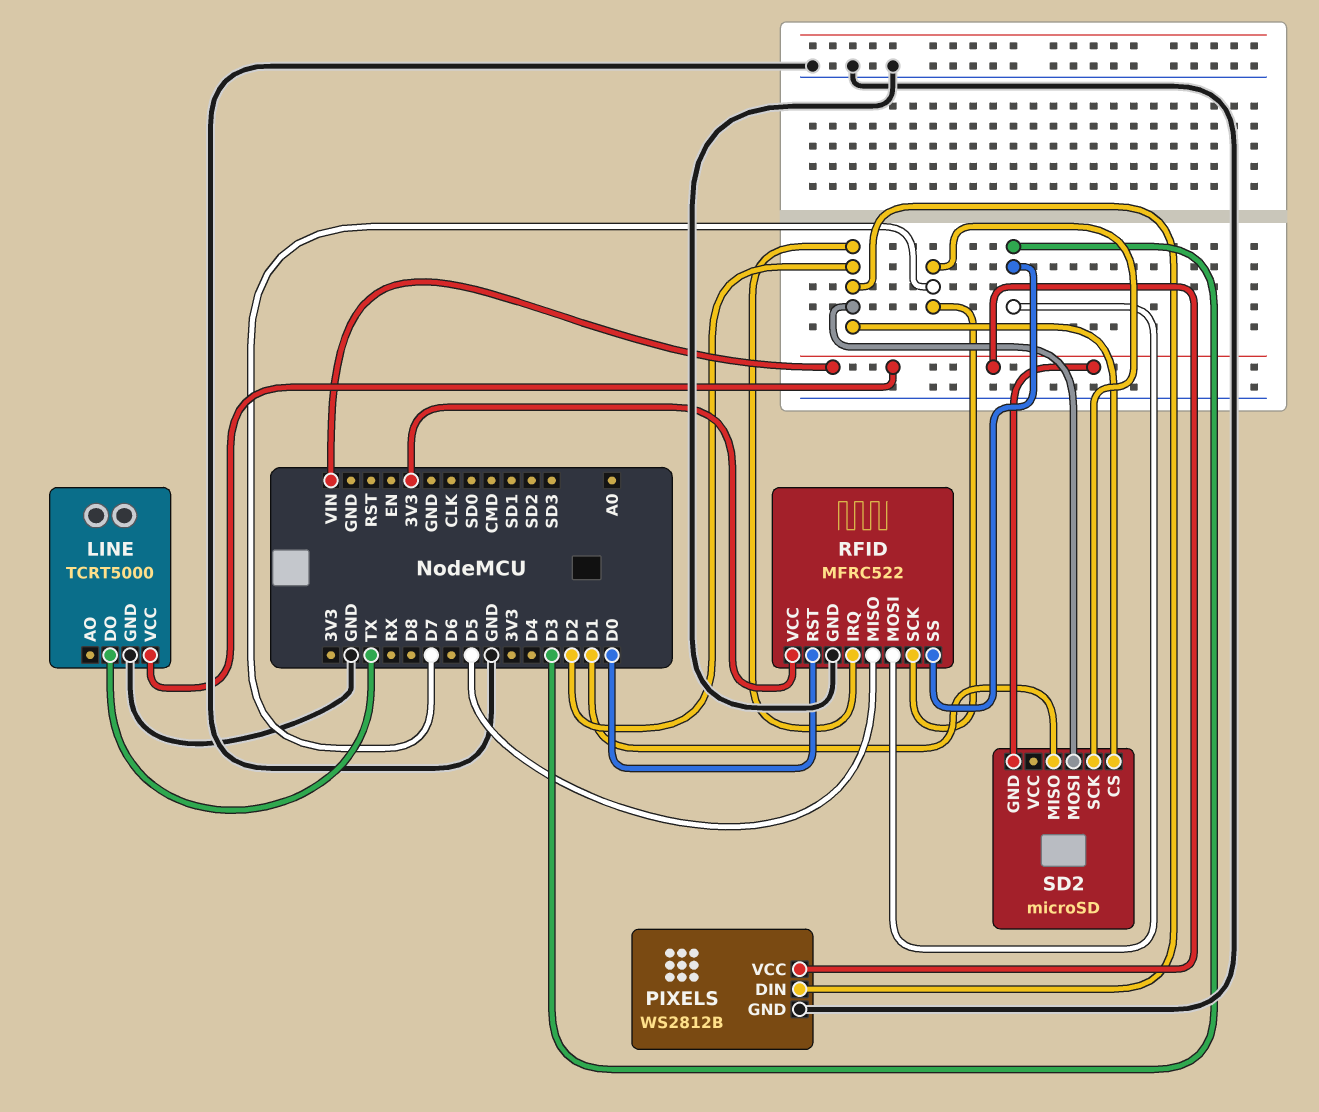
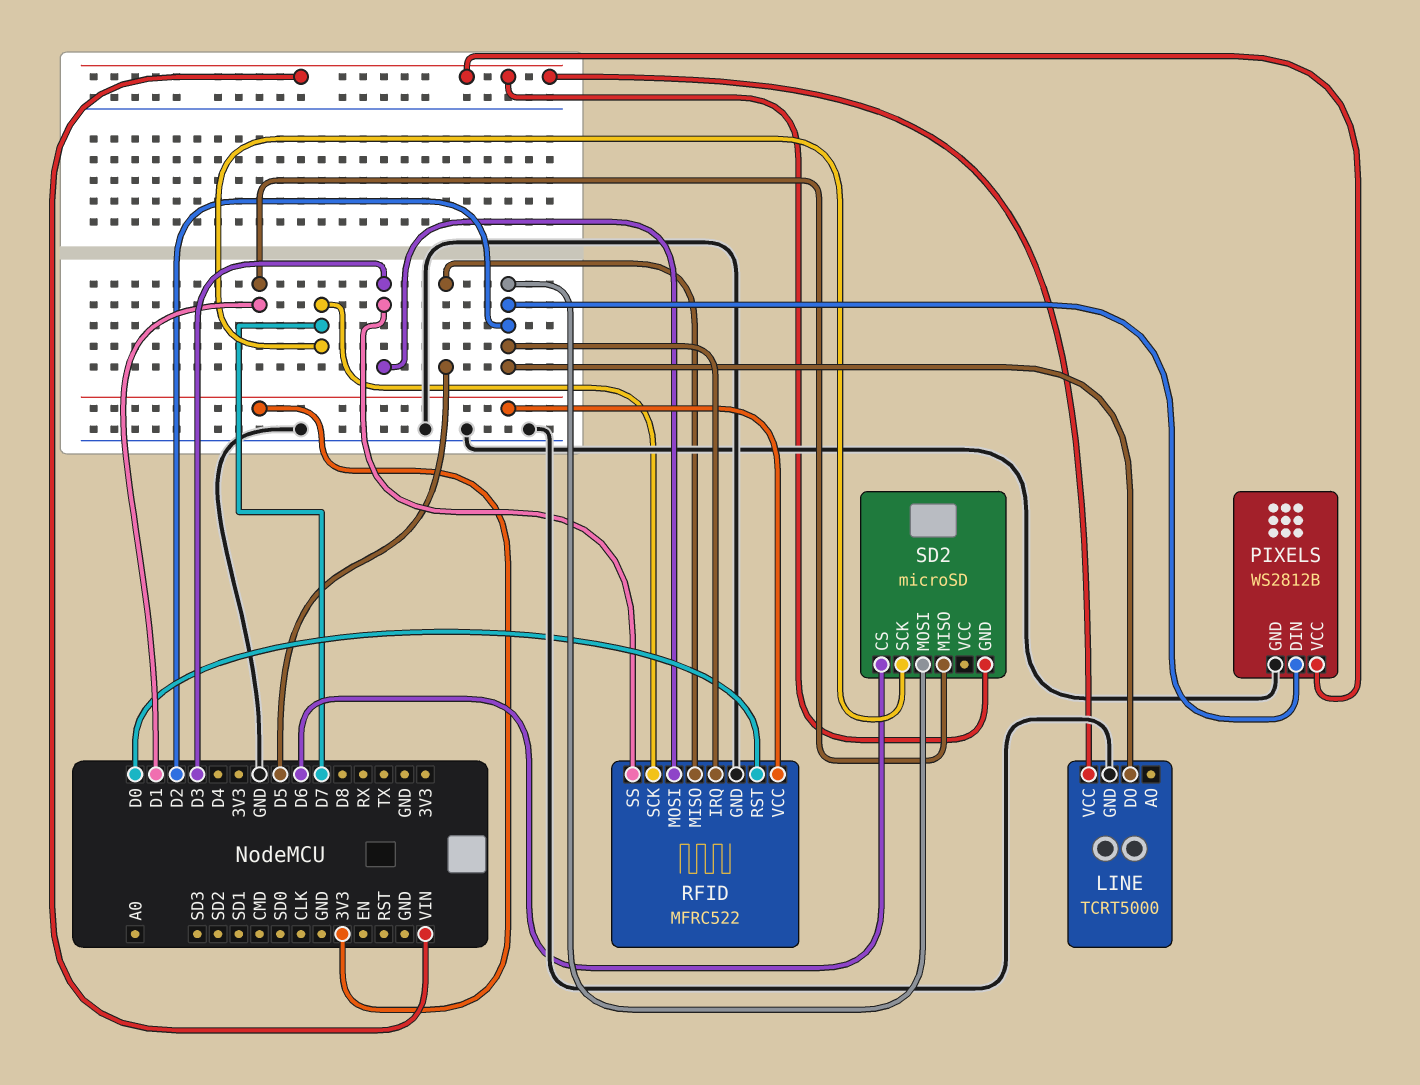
LINE pin DO: TX -> D2
SD2 pin CS: D2 -> D6

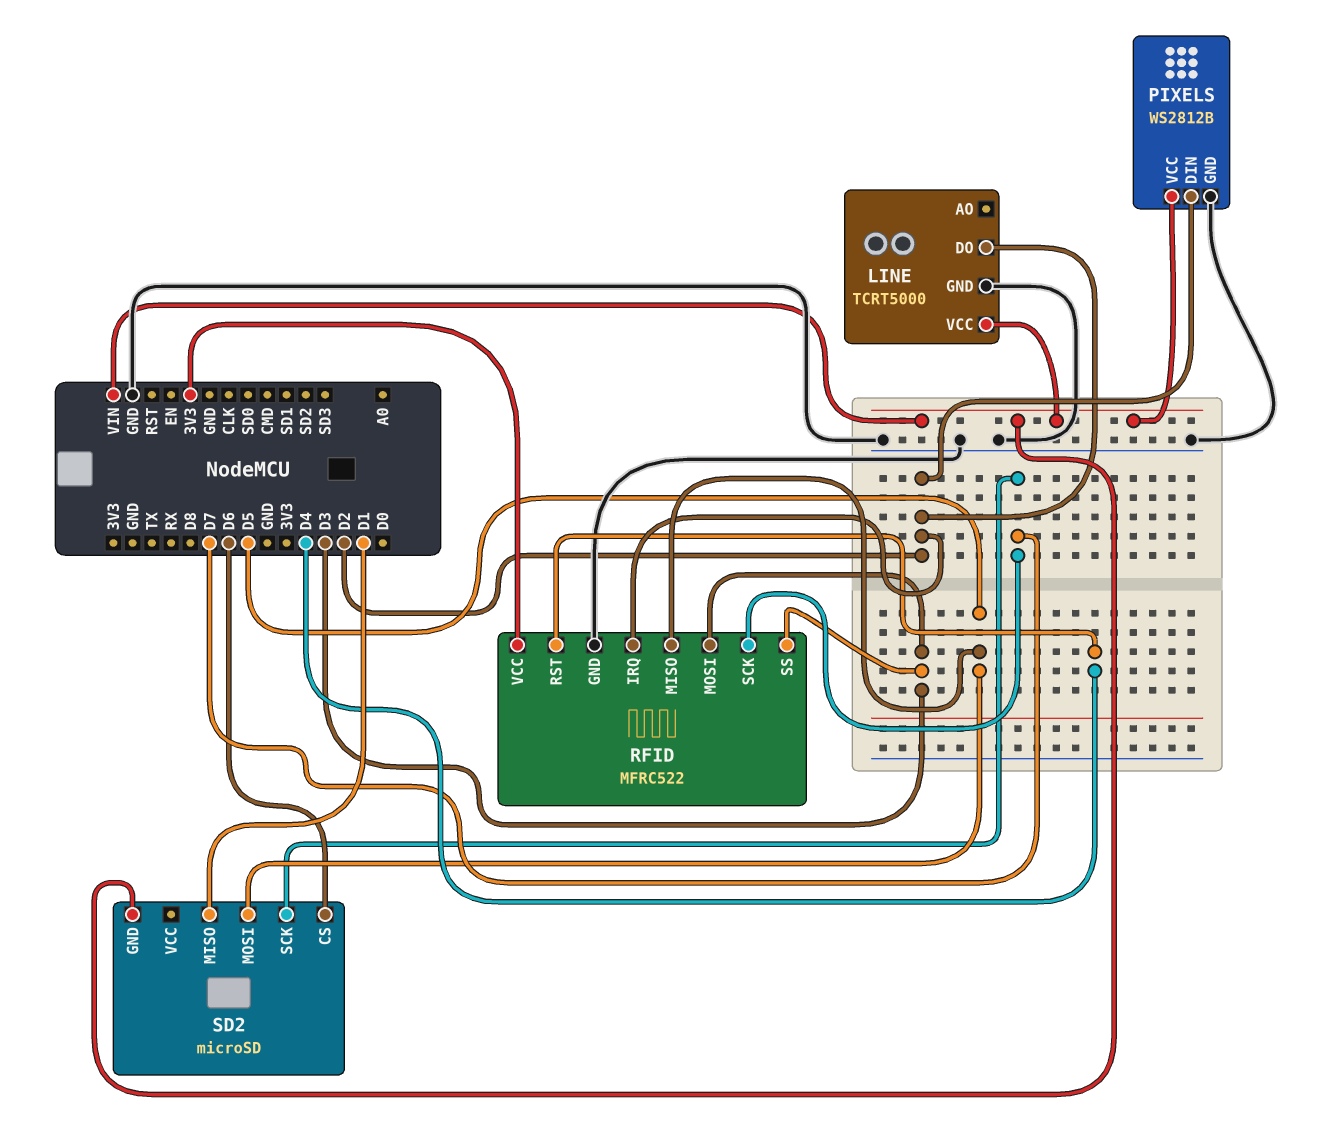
RFID pin RST: D0 -> D4
SD2 pin MOSI: D2 -> D5

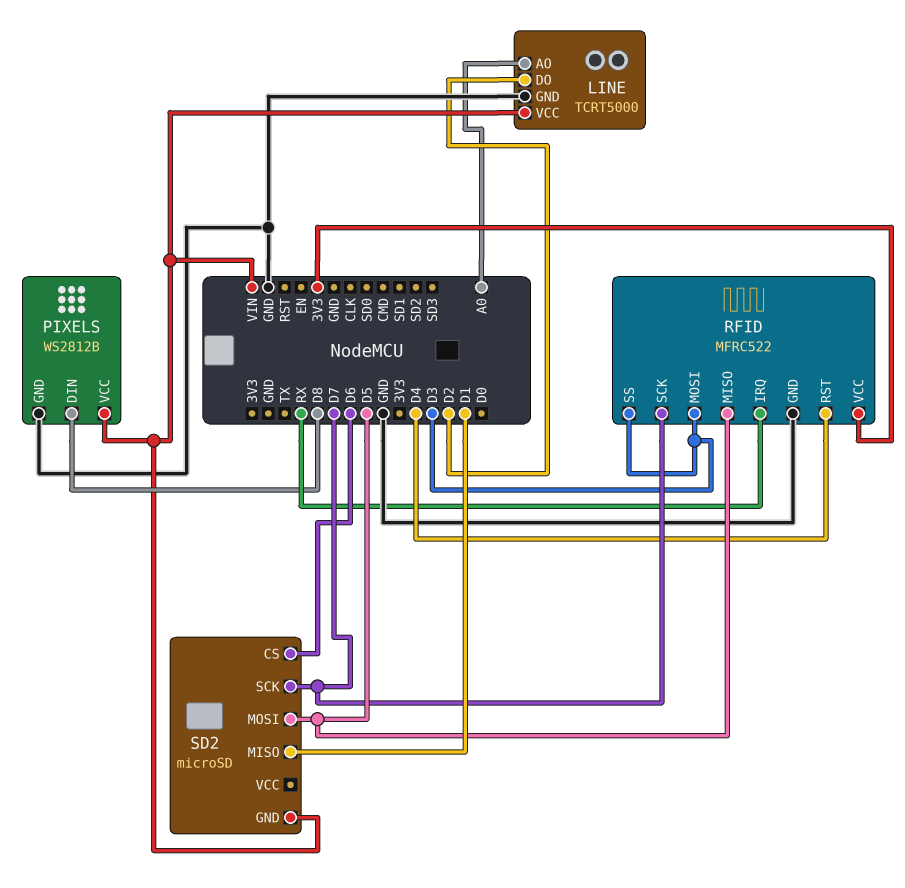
LINE pin AO: none -> A0
PIXELS pin DIN: D2 -> D8
RFID pin IRQ: D2 -> RX

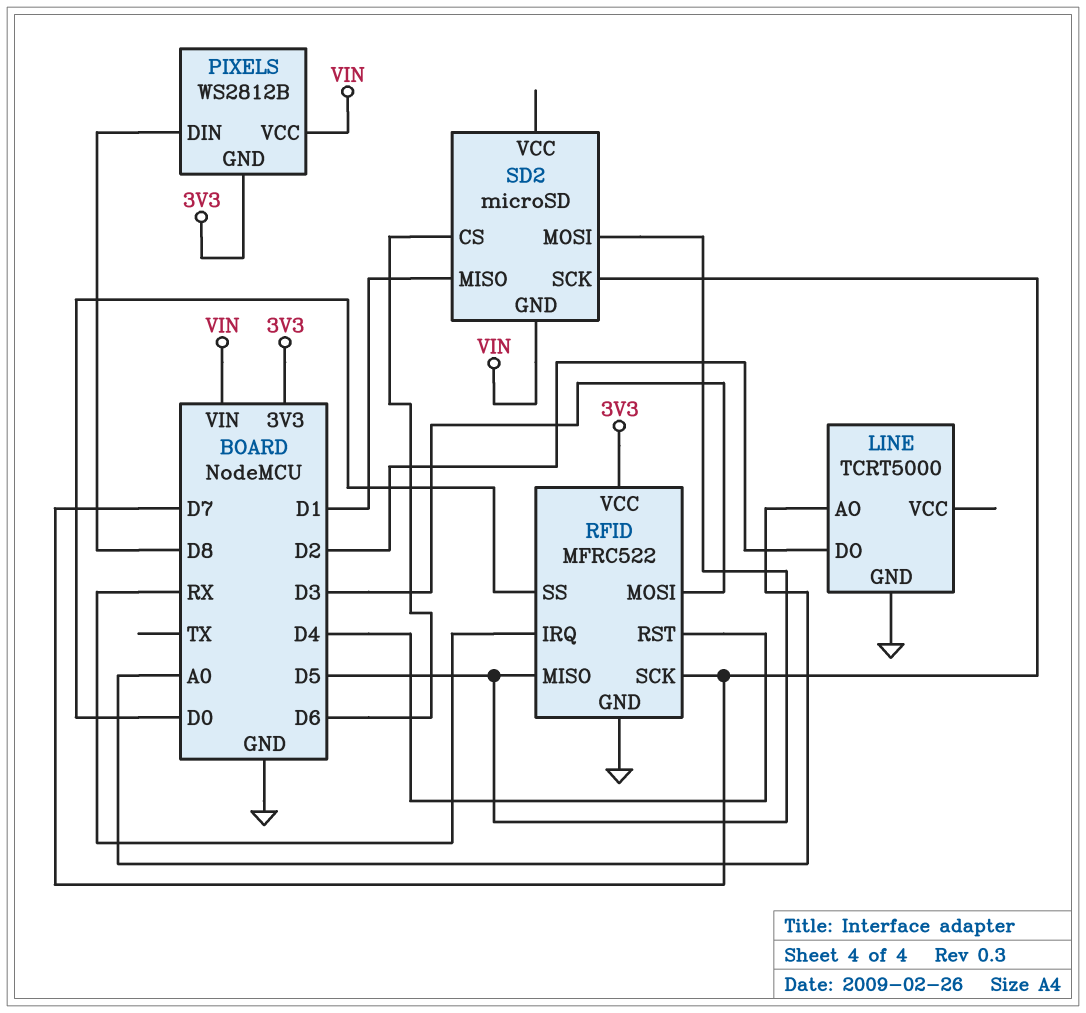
LINE pin VCC: VIN -> none
PIXELS pin GND: GND -> 3V3
RFID pin SS: D3 -> D0

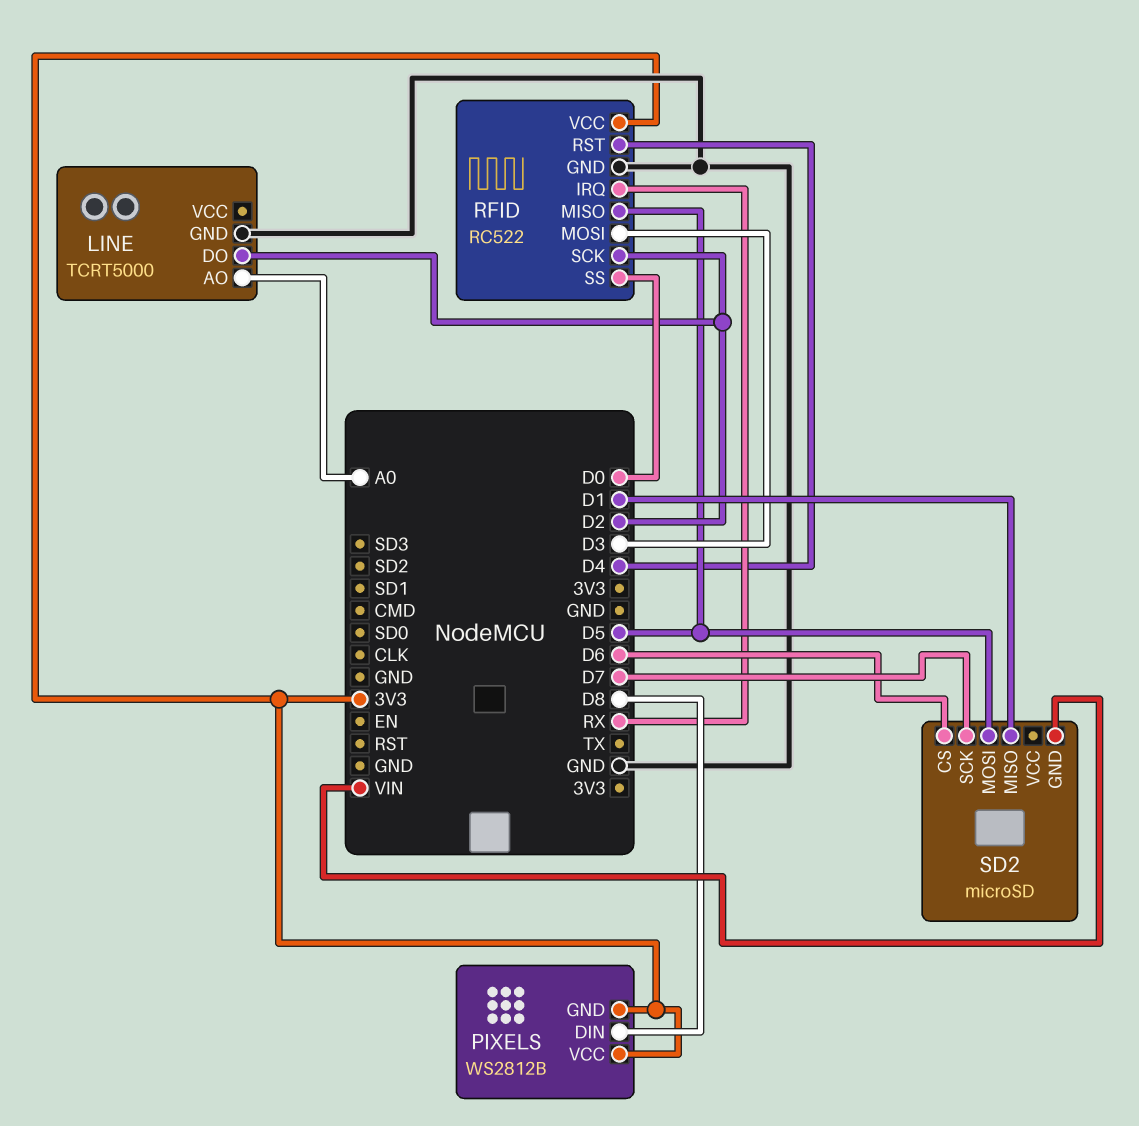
PIXELS pin VCC: VIN -> 3V3
RFID: MFRC522 -> RC522
RFID pin SCK: D7 -> D2

